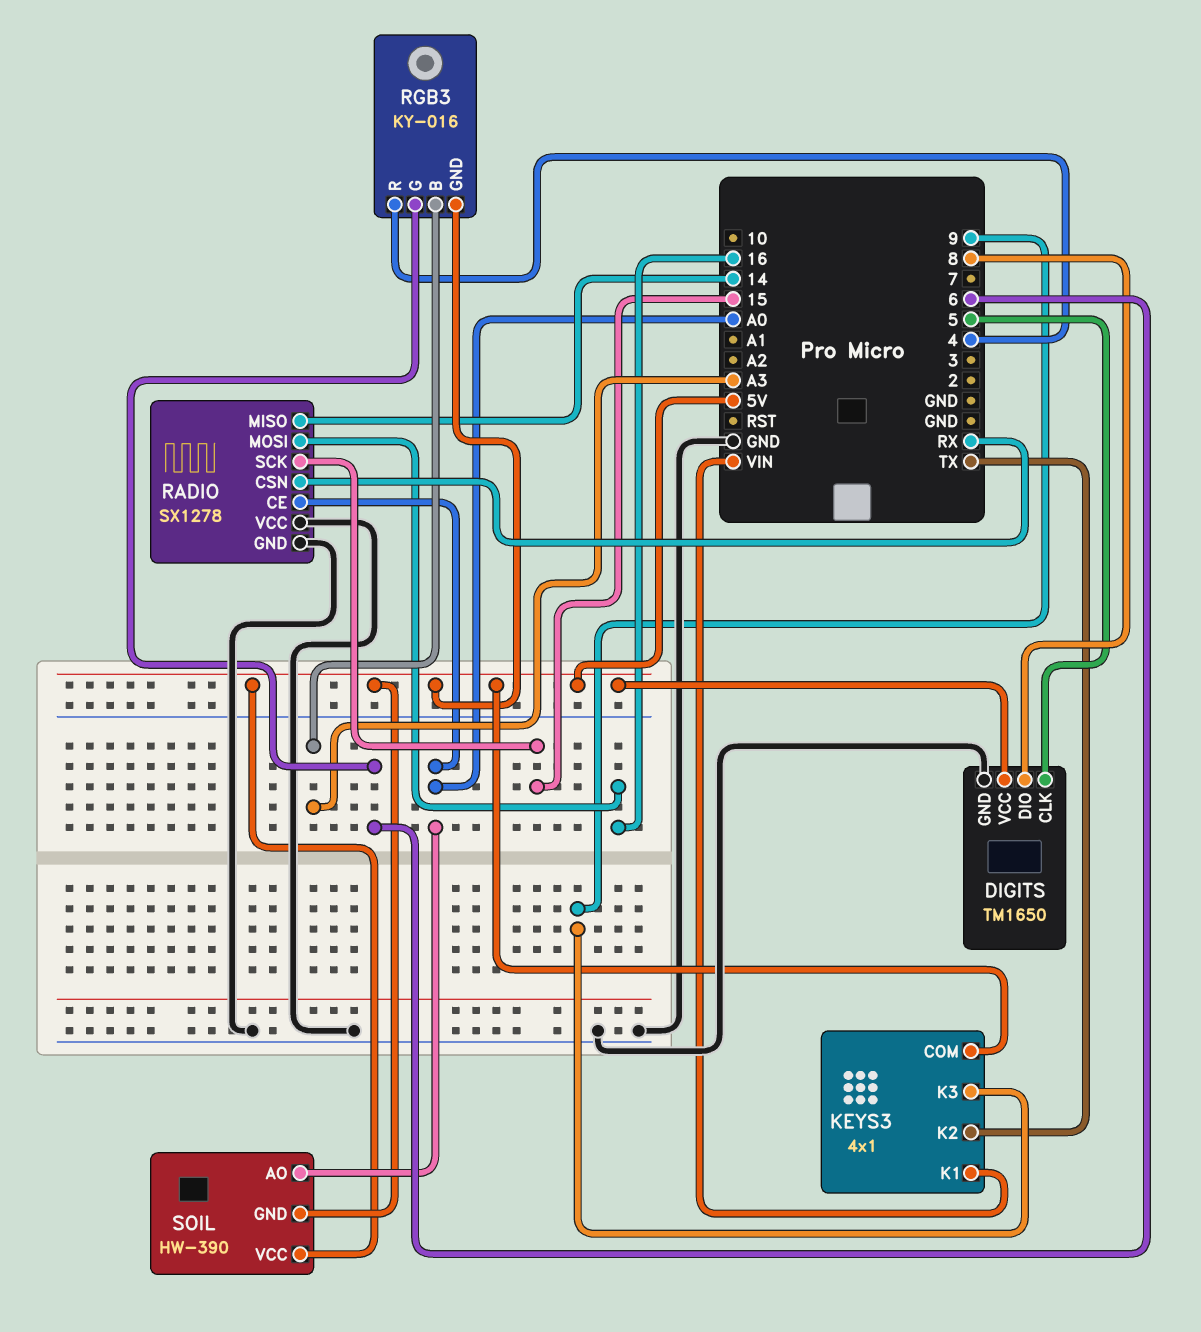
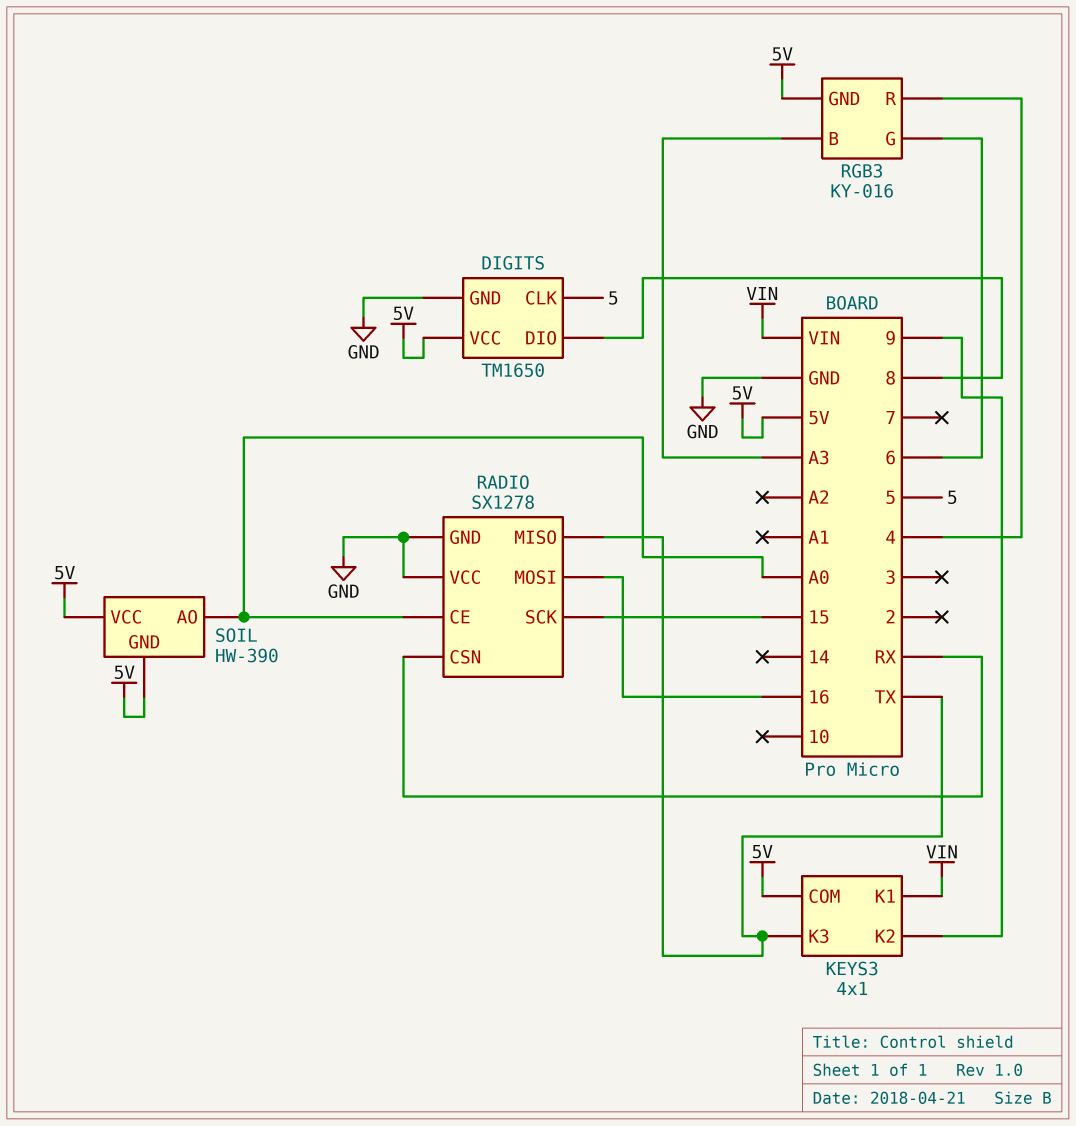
KEYS3 pin K2: TX -> 9
KEYS3 pin K3: 9 -> TX
RADIO pin MISO: 14 -> TX

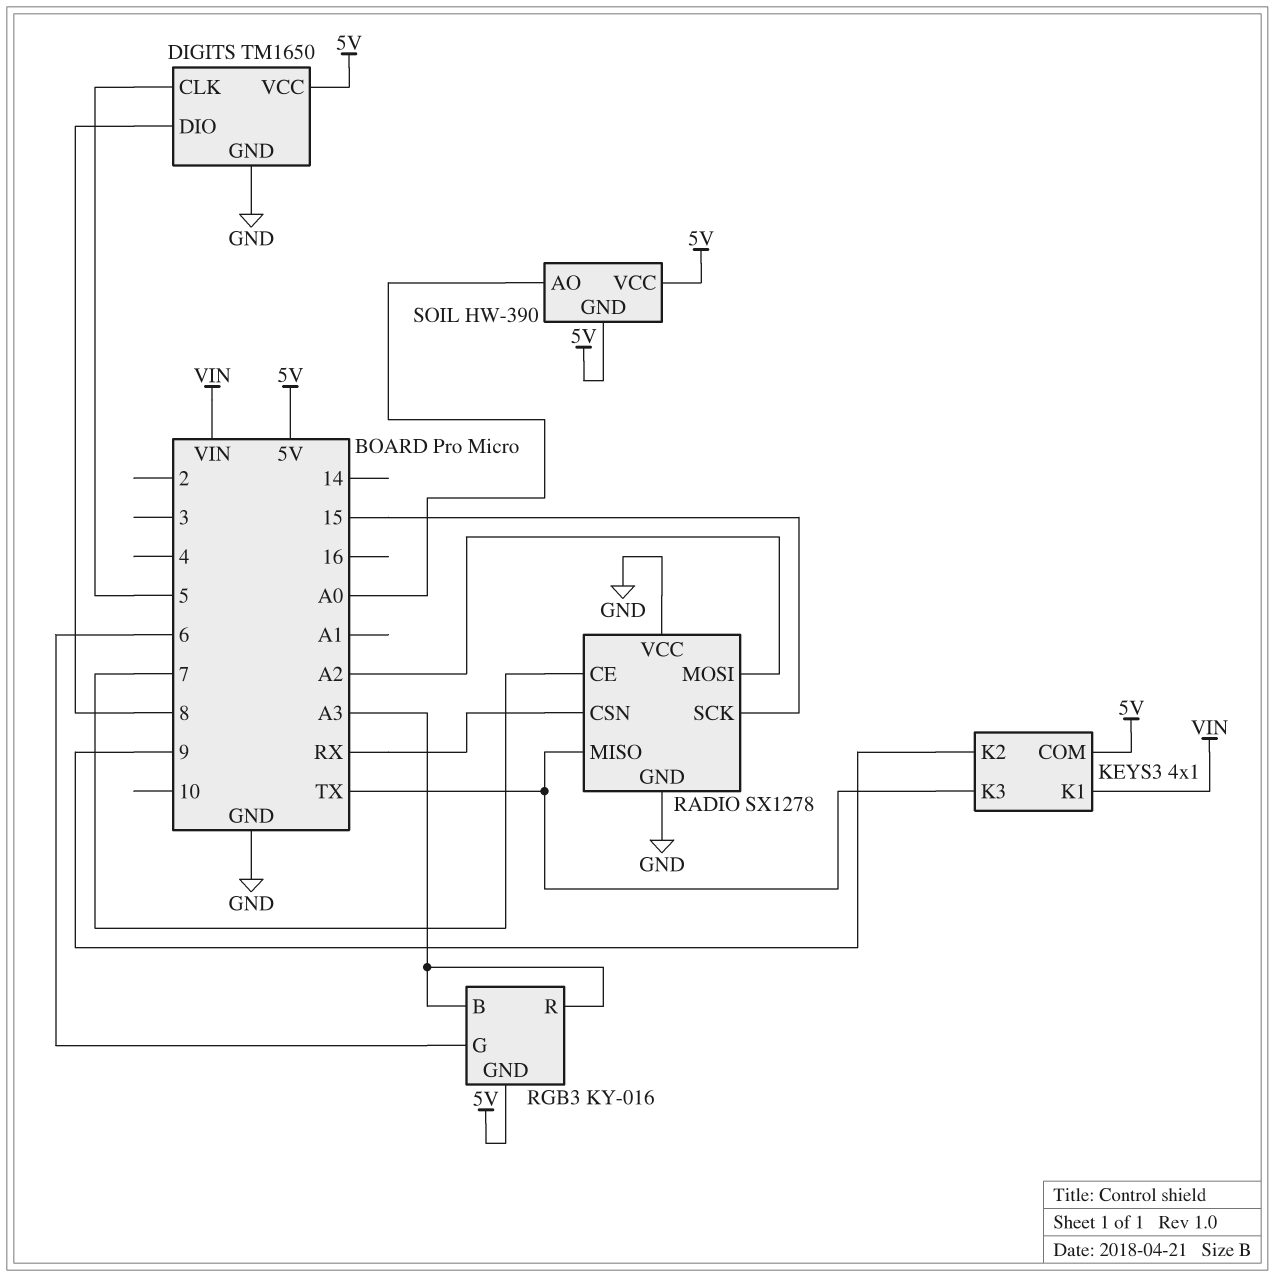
RADIO pin CE: A0 -> 7
RADIO pin MOSI: 16 -> A2
RGB3 pin R: 4 -> A3

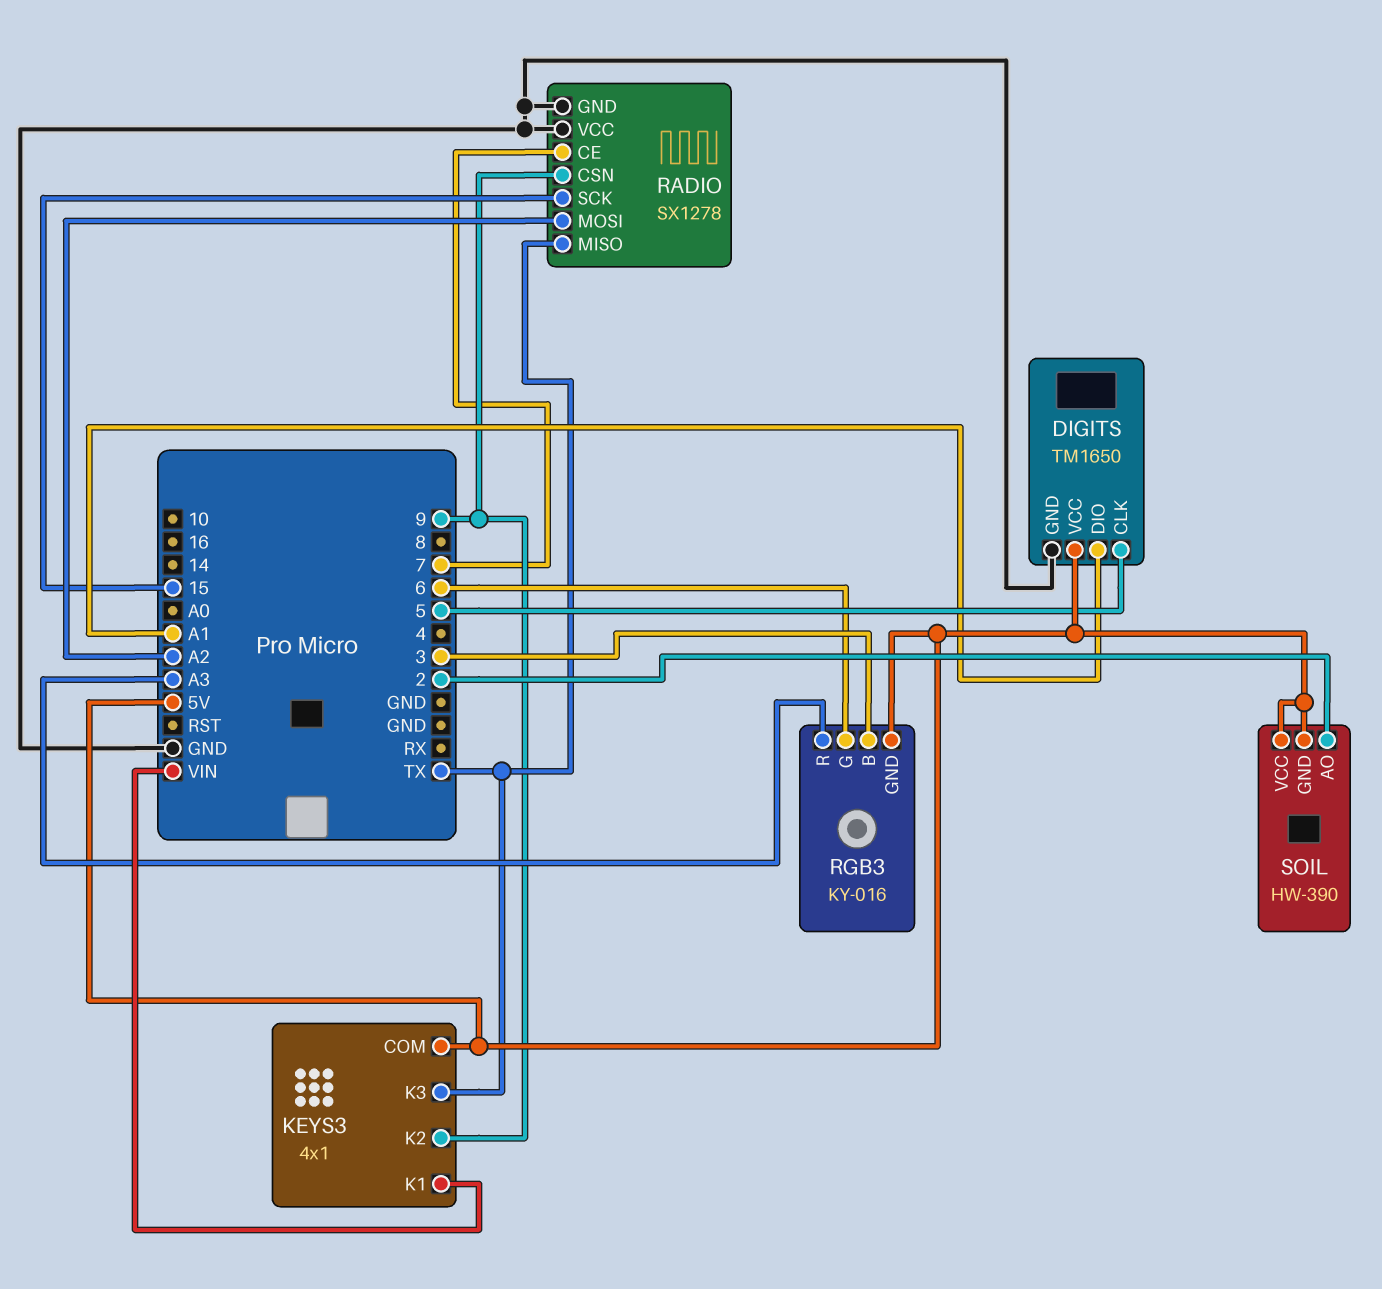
DIGITS pin DIO: 8 -> A1
RADIO pin CSN: RX -> 9
RGB3 pin B: A3 -> 3
SOIL pin AO: A0 -> 2

